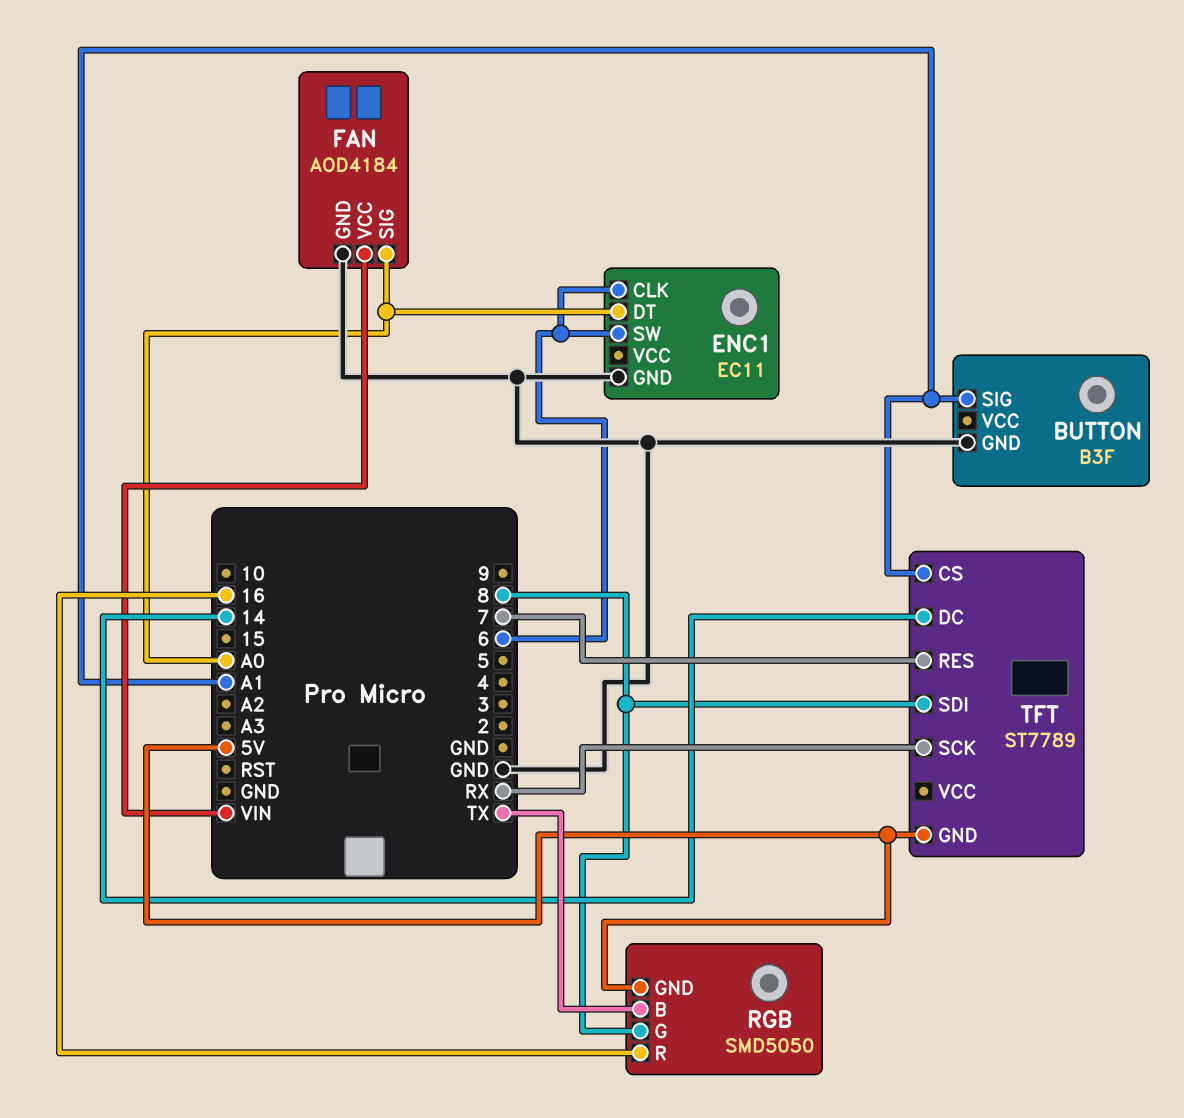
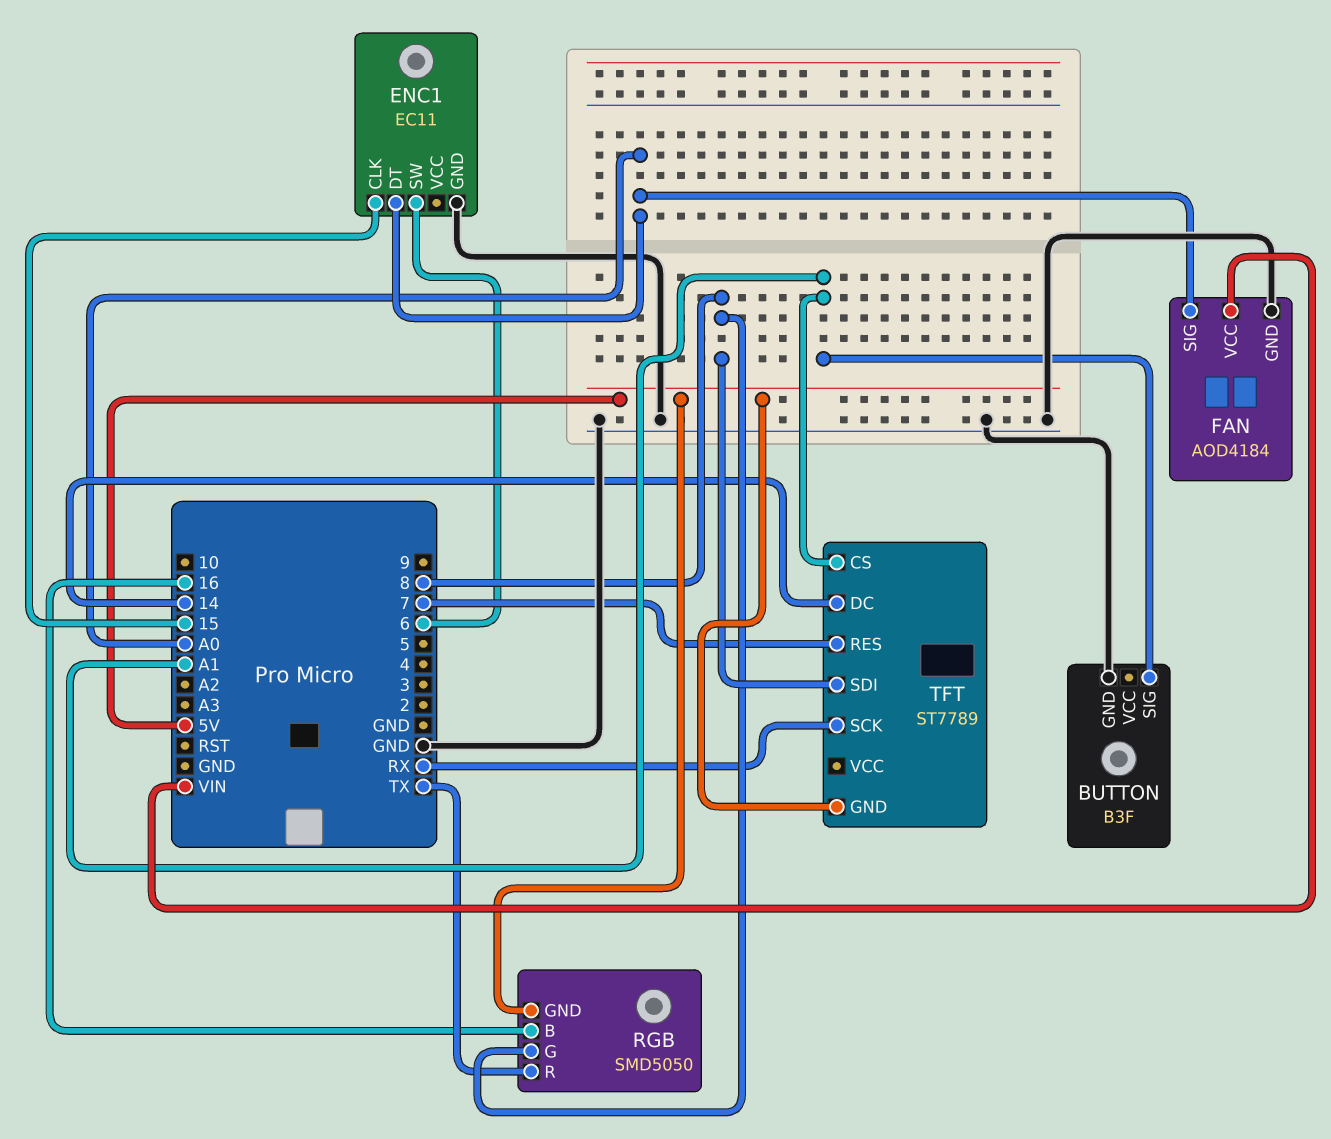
ENC1 pin CLK: 6 -> 15
RGB pin B: TX -> 16
RGB pin R: 16 -> TX

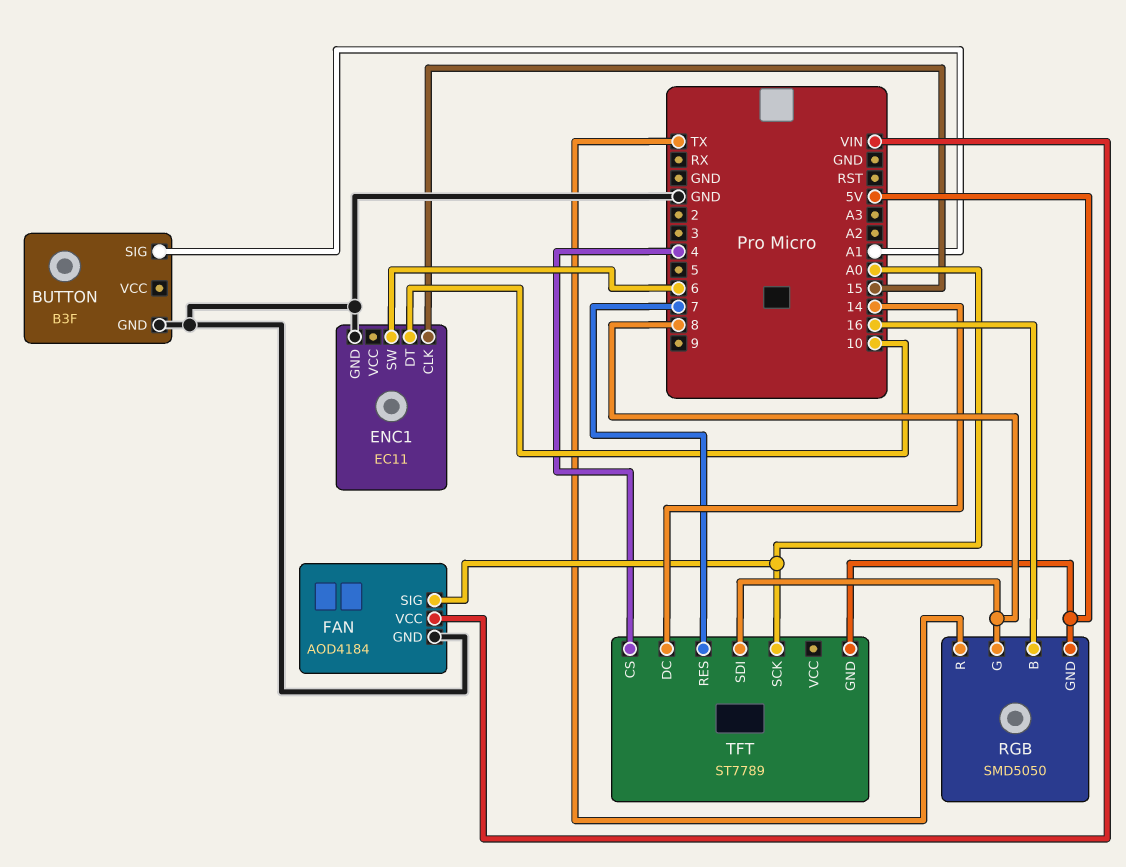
ENC1 pin DT: A0 -> 10
TFT pin CS: A1 -> 4
TFT pin SCK: RX -> A0

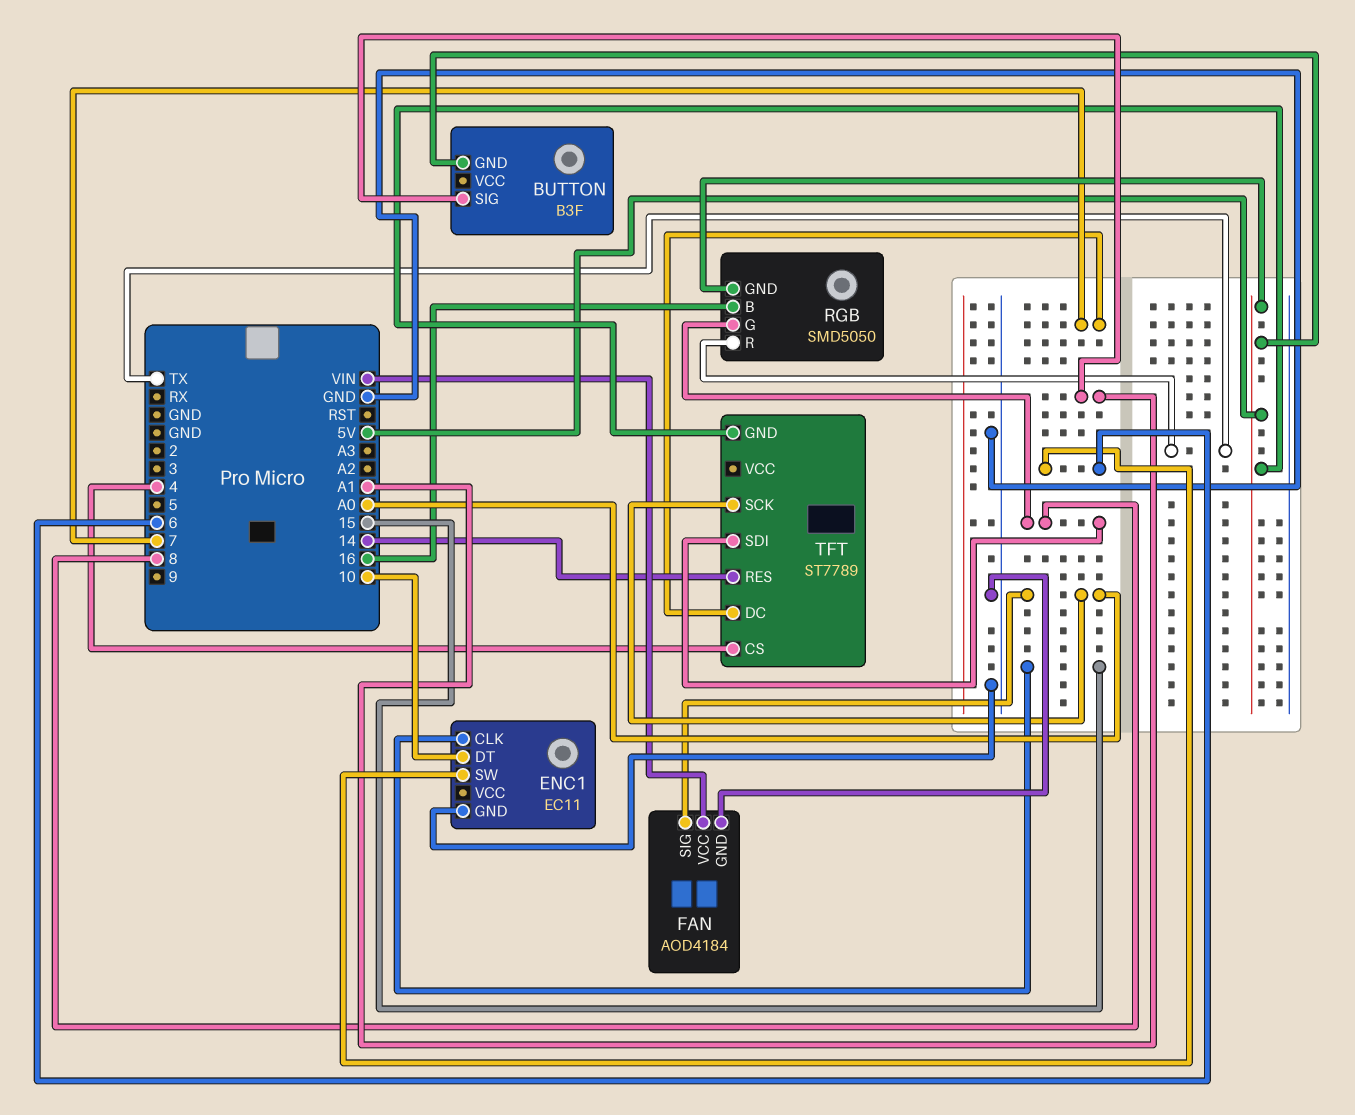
BUTTON pin GND: GND -> 5V
TFT pin DC: 14 -> 7
TFT pin RES: 7 -> 14

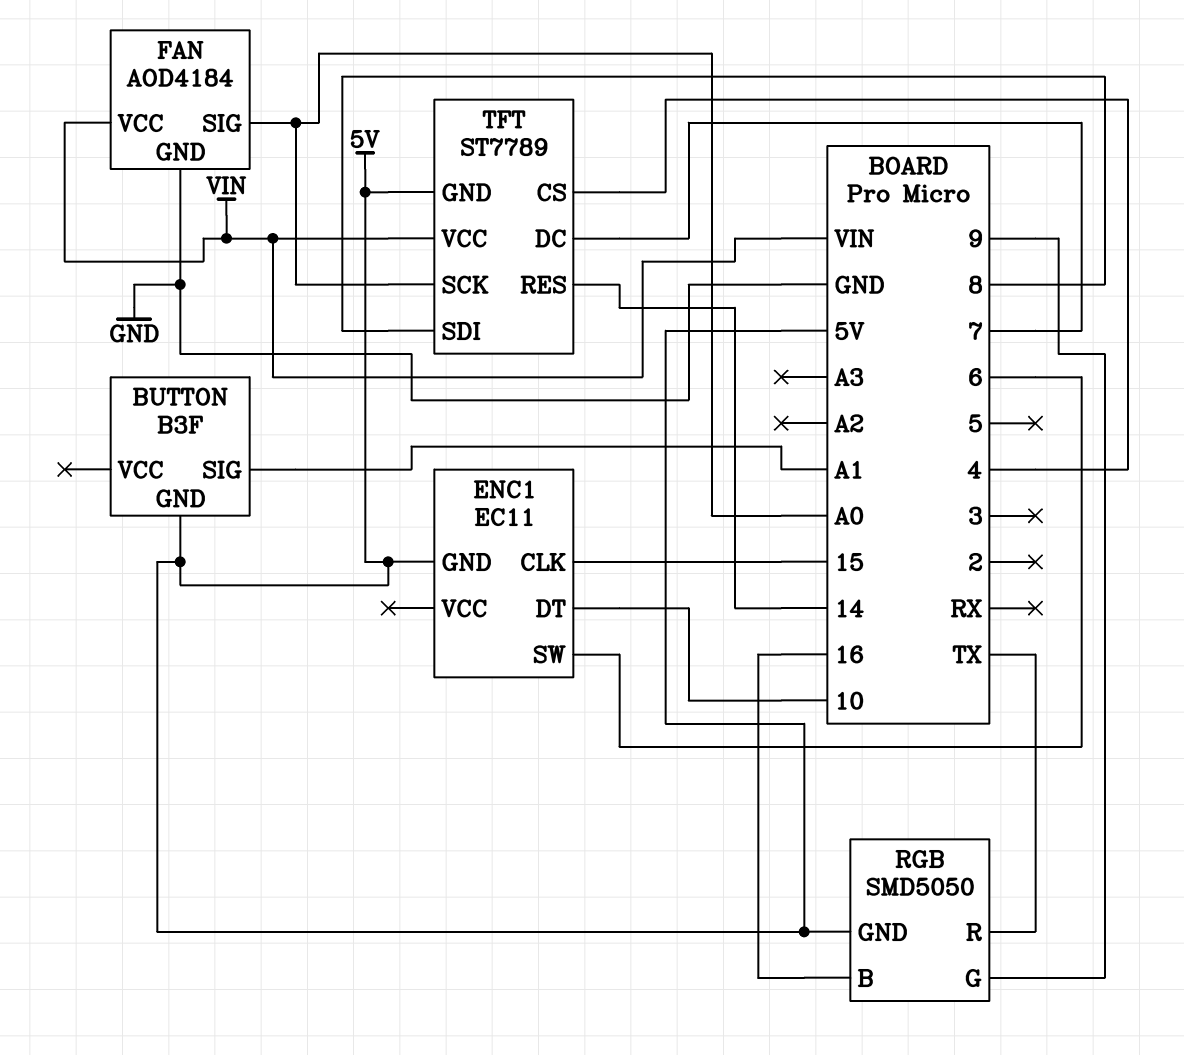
ENC1 pin GND: GND -> 5V
RGB pin G: 8 -> 9
TFT pin VCC: none -> VIN

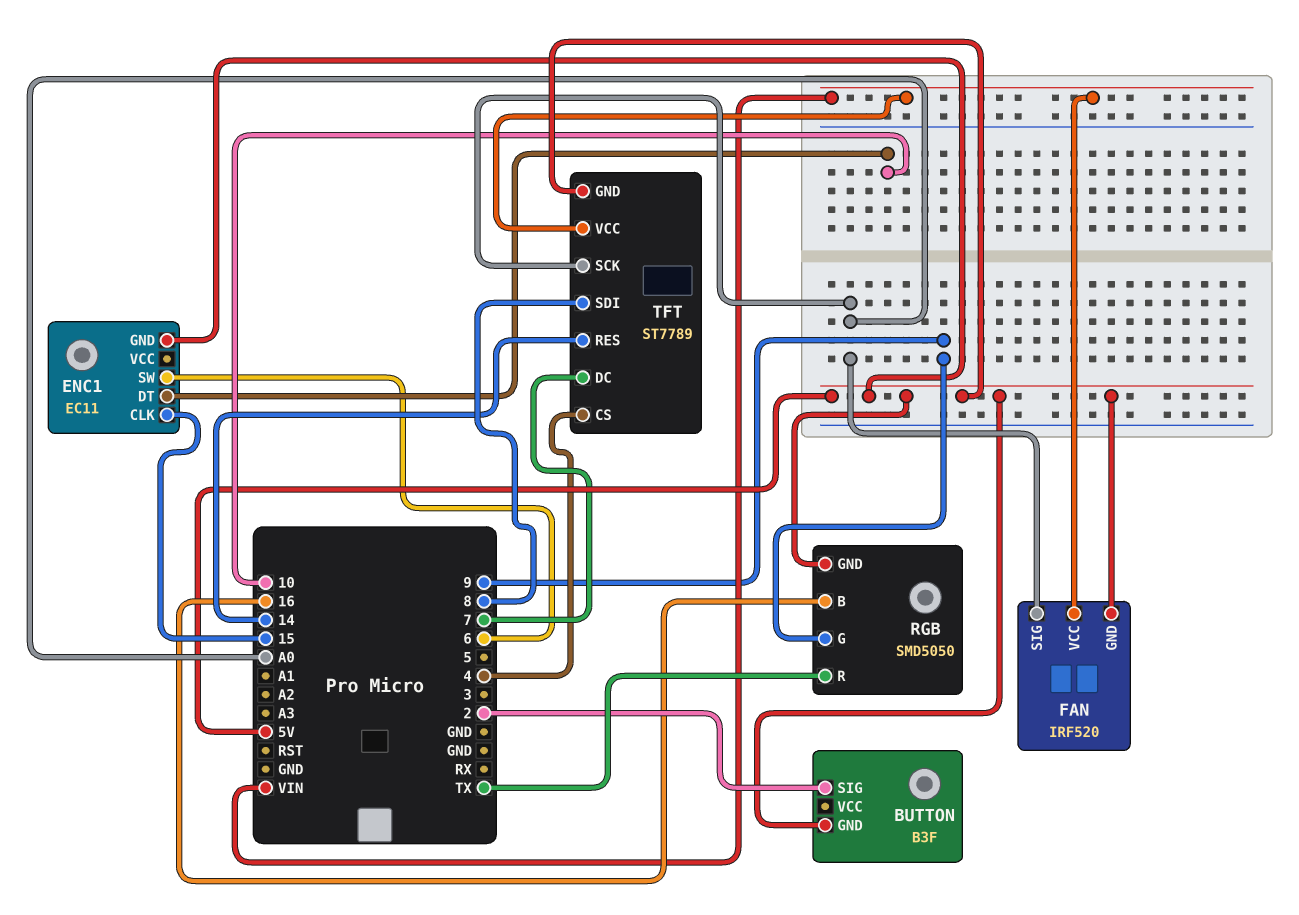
BUTTON pin SIG: A1 -> 2
FAN: AOD4184 -> IRF520
FAN pin GND: GND -> 5V

